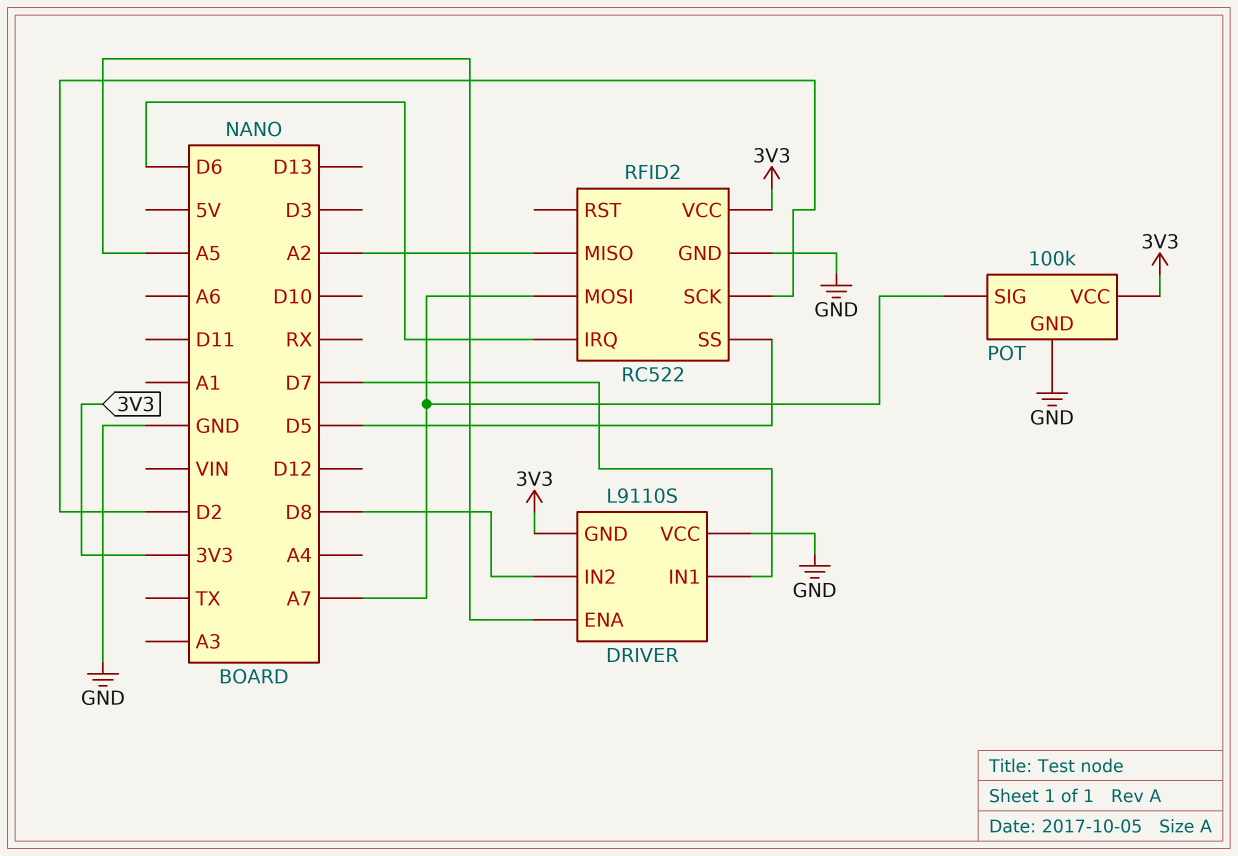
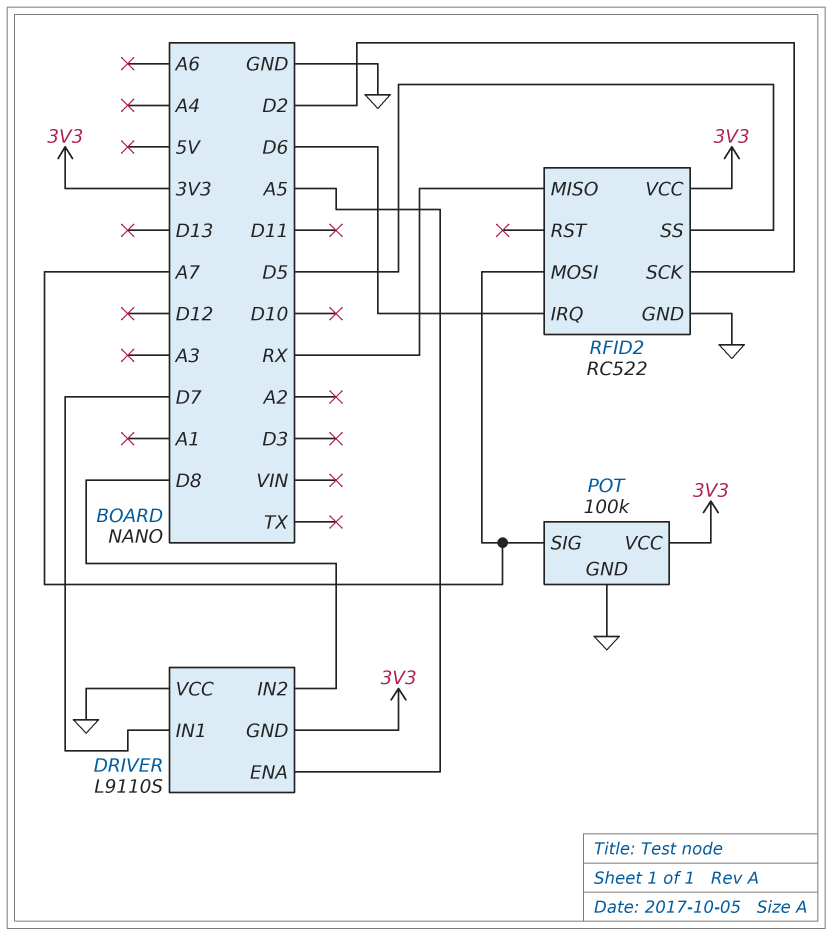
RFID2 pin MISO: A2 -> RX

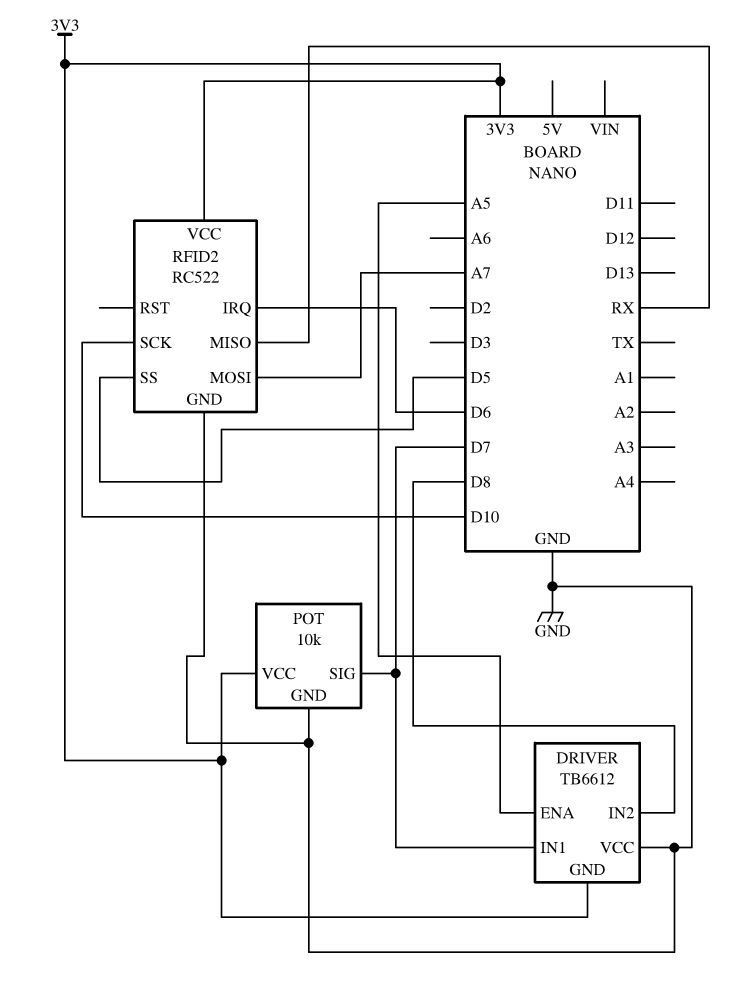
DRIVER: L9110S -> TB6612
POT: 100k -> 10k
POT pin SIG: A7 -> D7
RFID2 pin SCK: D2 -> D10

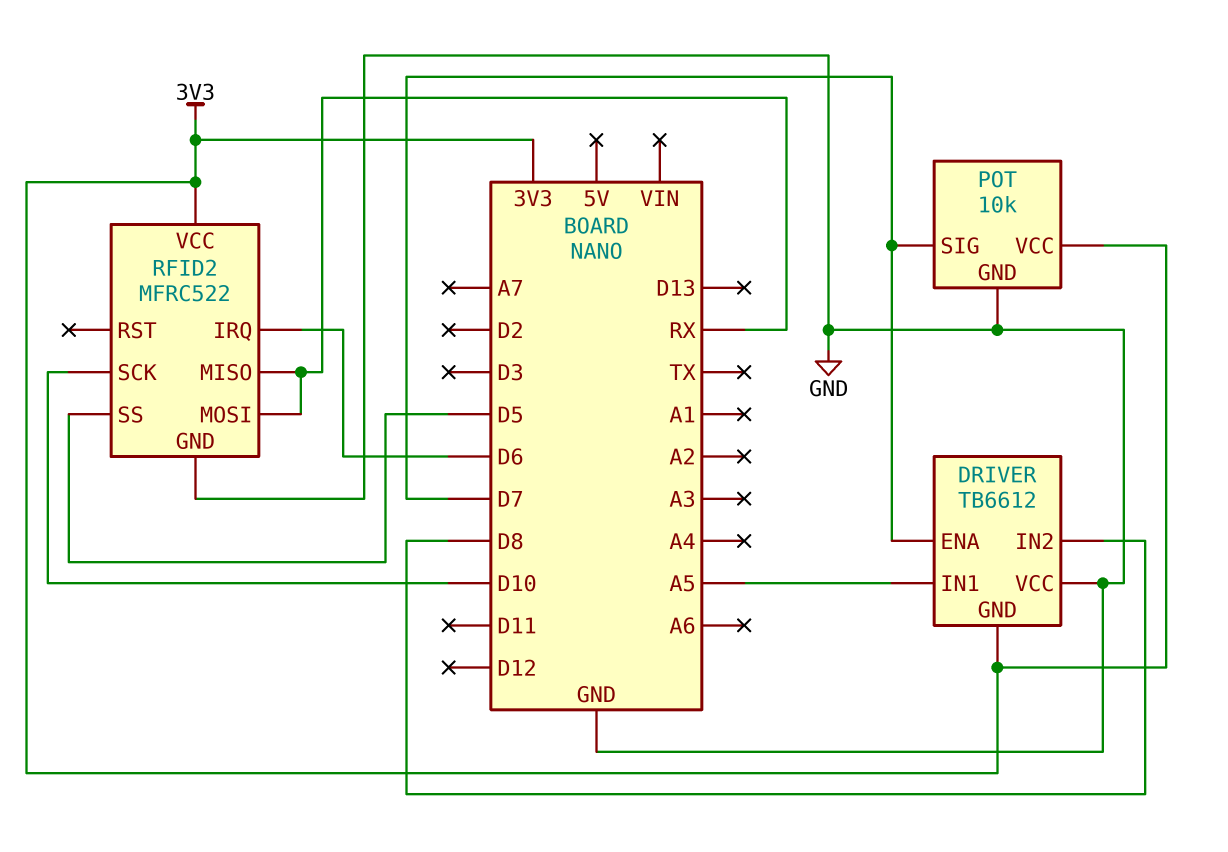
DRIVER pin ENA: A5 -> D7
DRIVER pin IN1: D7 -> A5
RFID2: RC522 -> MFRC522
RFID2 pin MOSI: A7 -> RX

